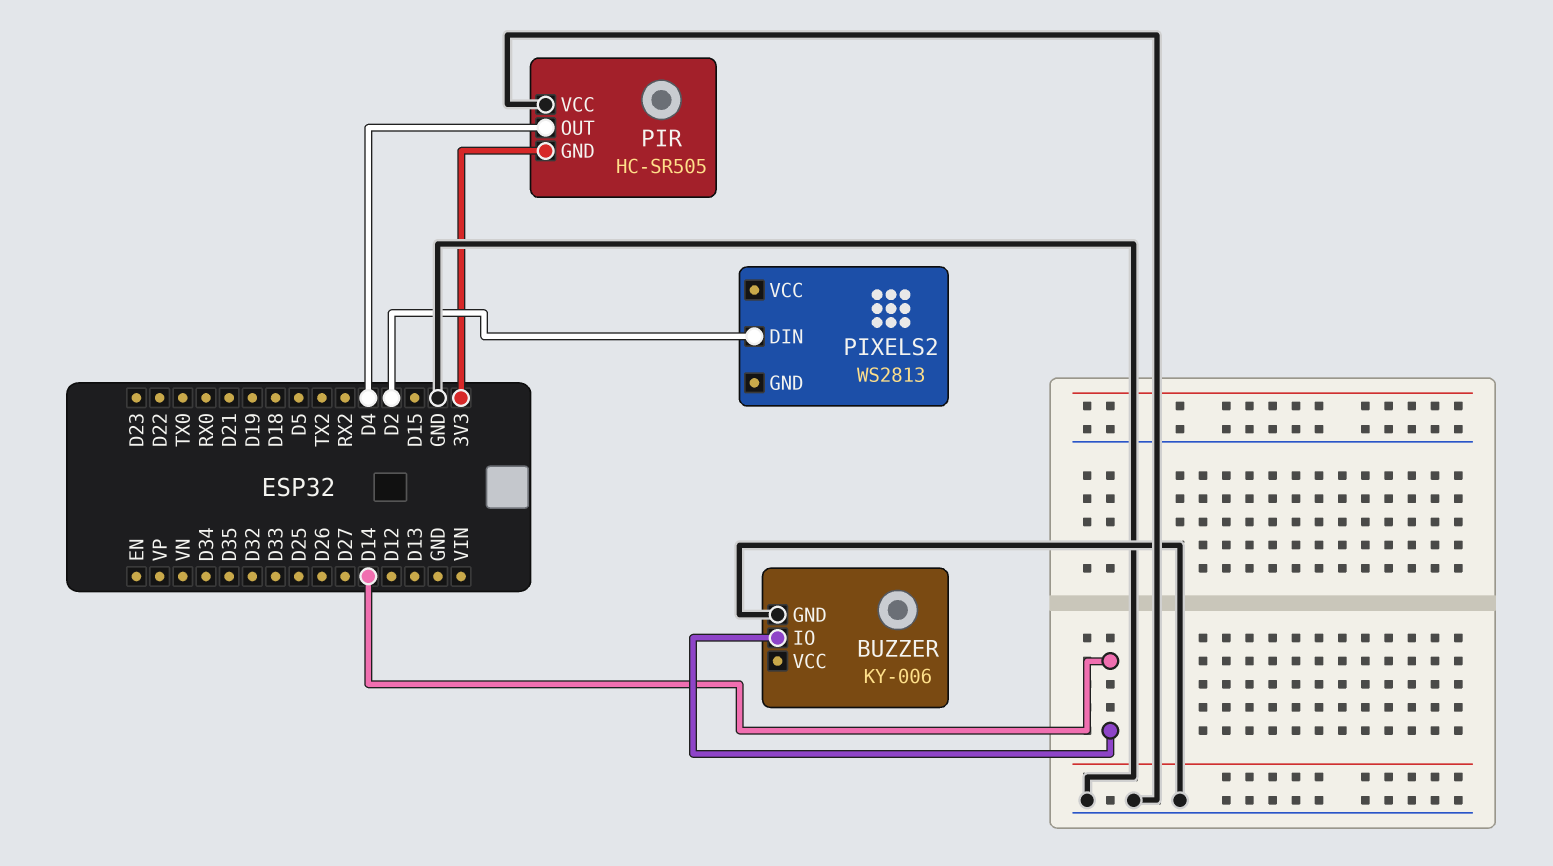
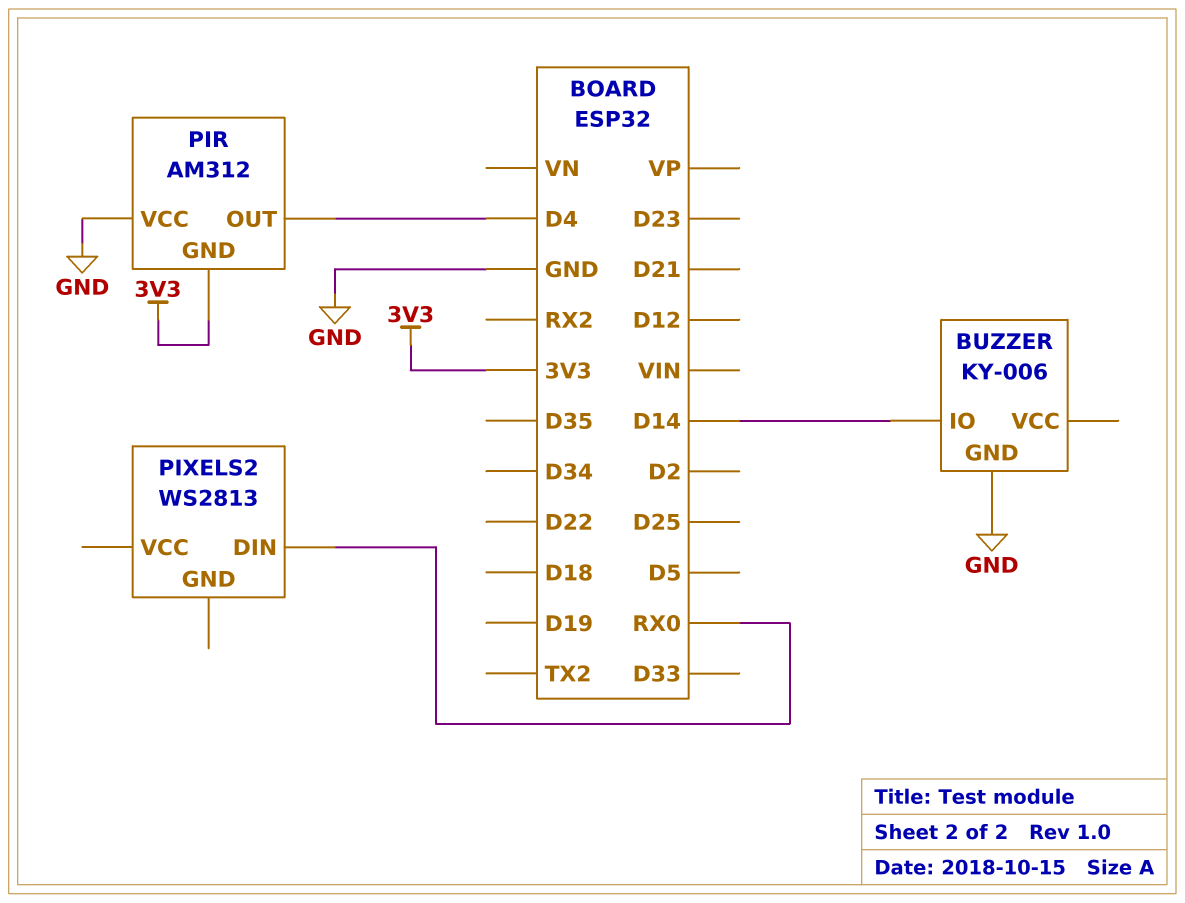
PIR: HC-SR505 -> AM312
PIXELS2 pin DIN: D2 -> RX0

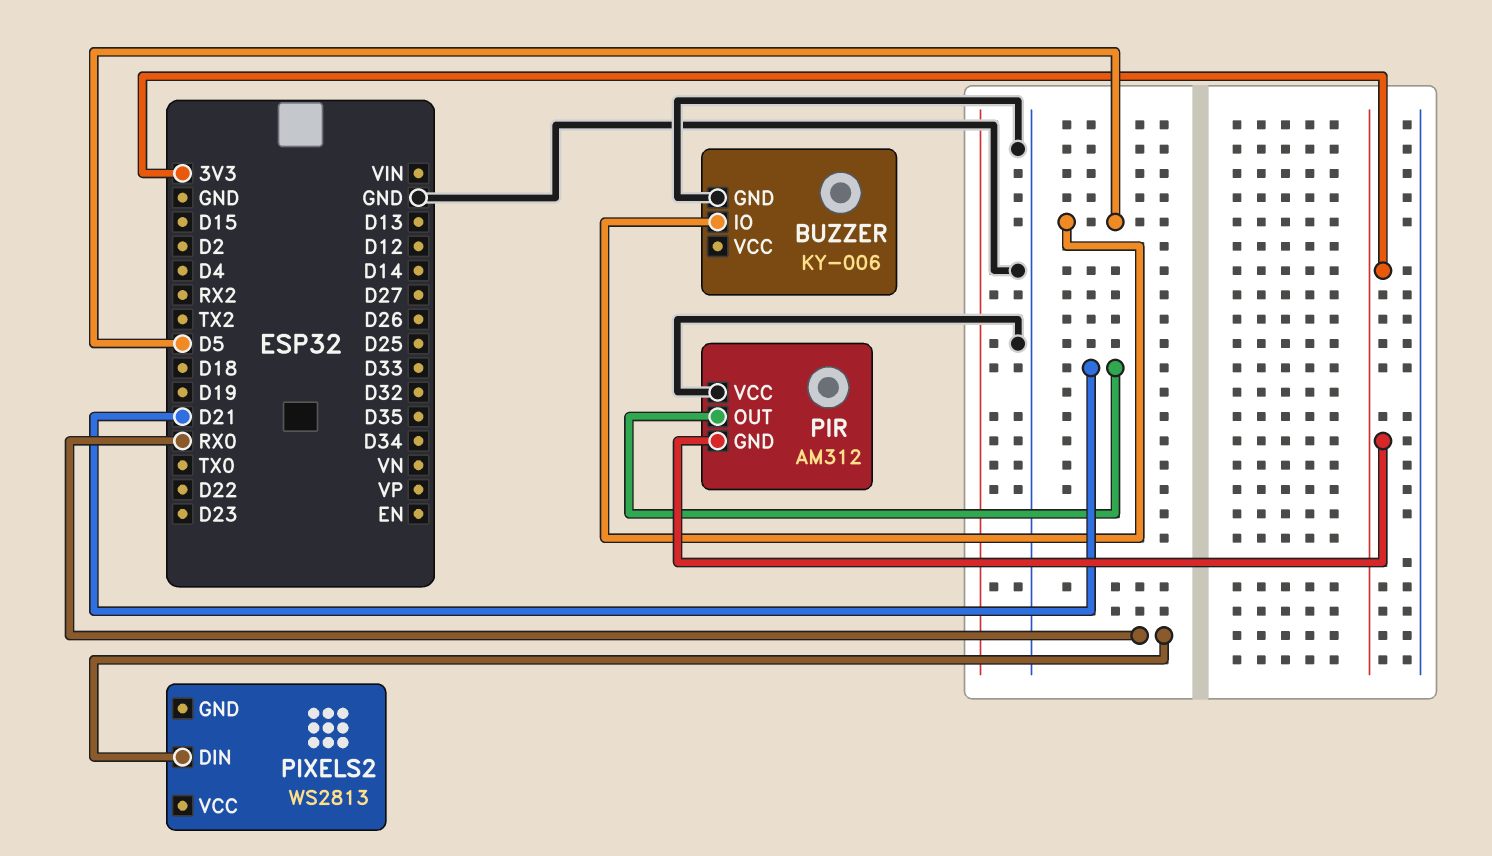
BUZZER pin IO: D14 -> D5
PIR pin OUT: D4 -> D21

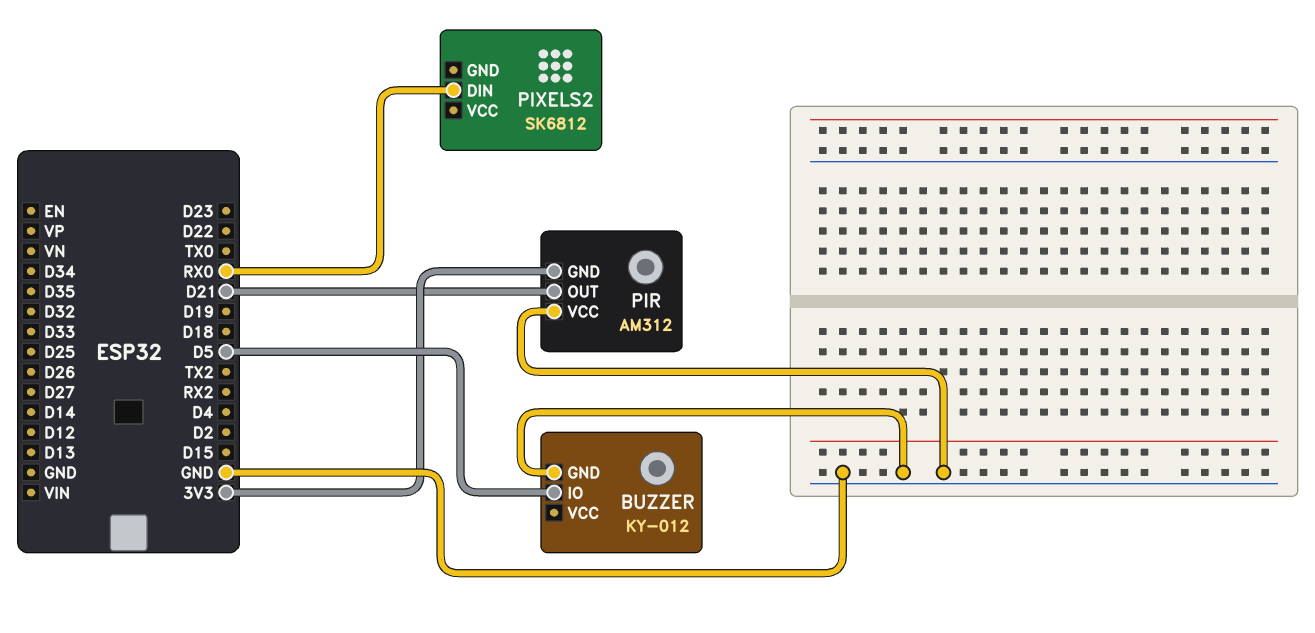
BUZZER: KY-006 -> KY-012
PIXELS2: WS2813 -> SK6812

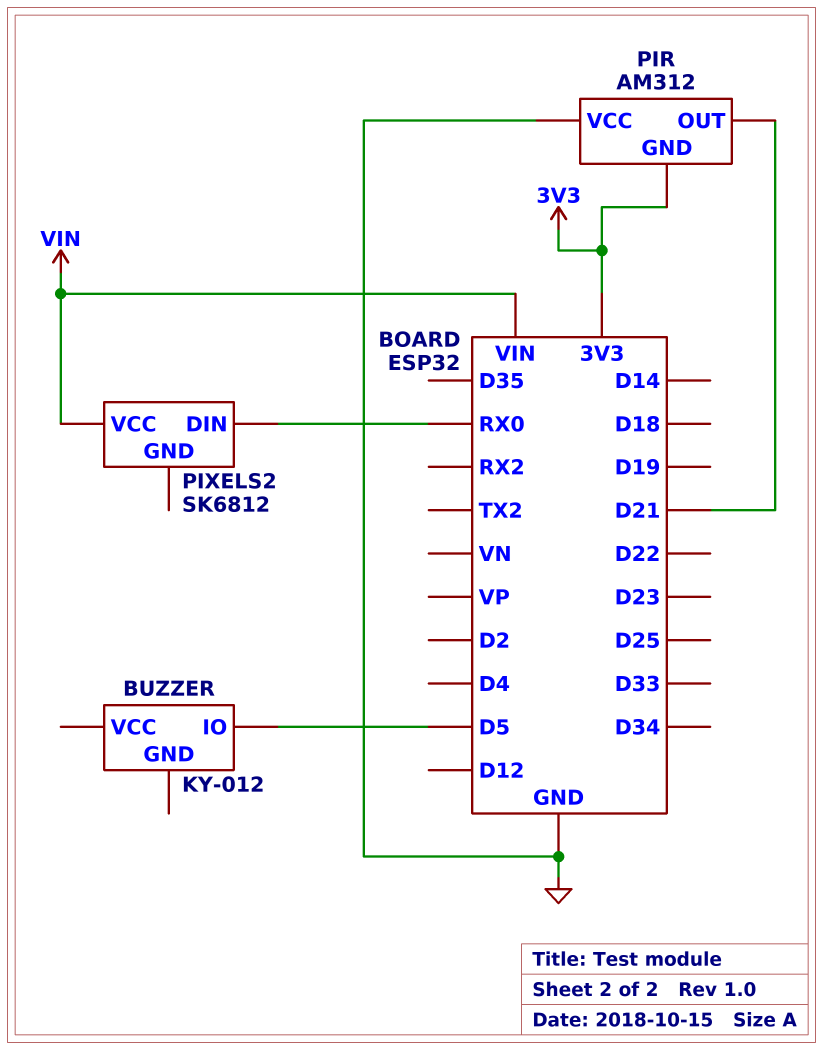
BUZZER pin GND: GND -> none
PIXELS2 pin VCC: none -> VIN

